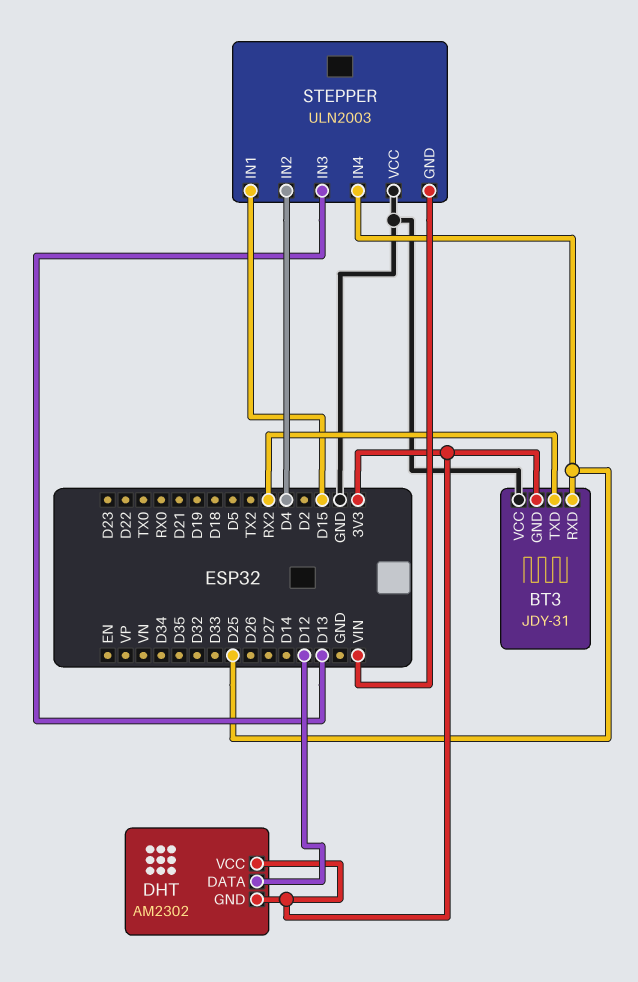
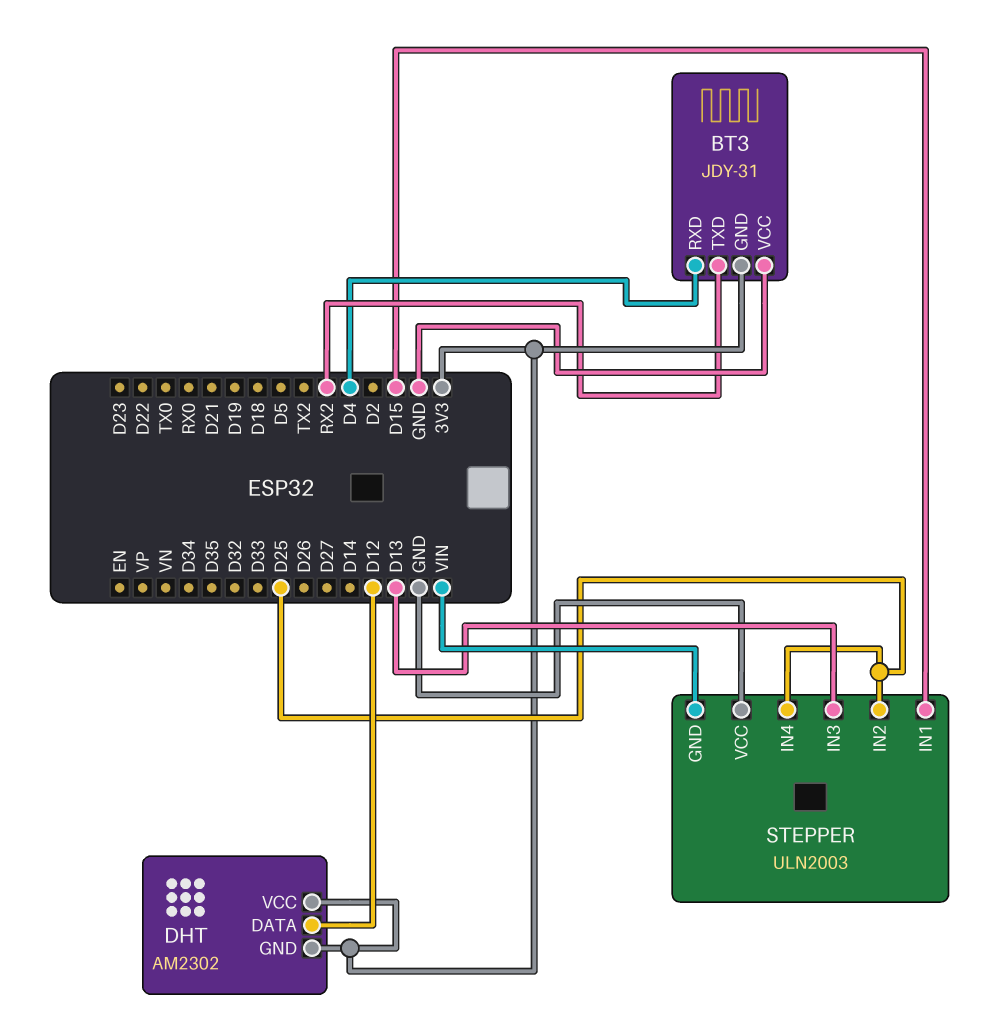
BT3 pin RXD: D25 -> D4
STEPPER pin IN2: D4 -> D25

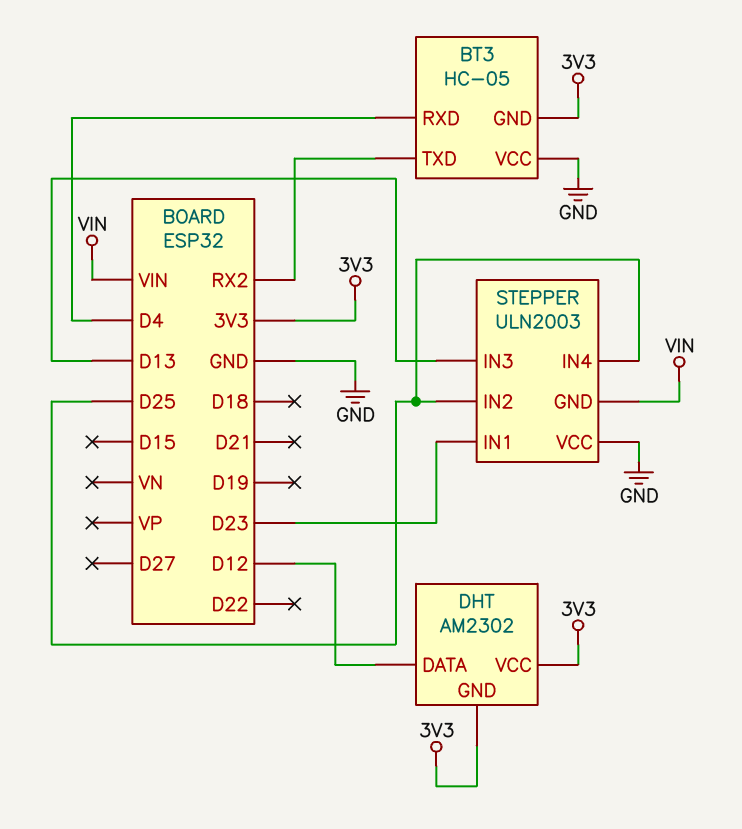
BT3: JDY-31 -> HC-05
STEPPER pin IN1: D15 -> D23

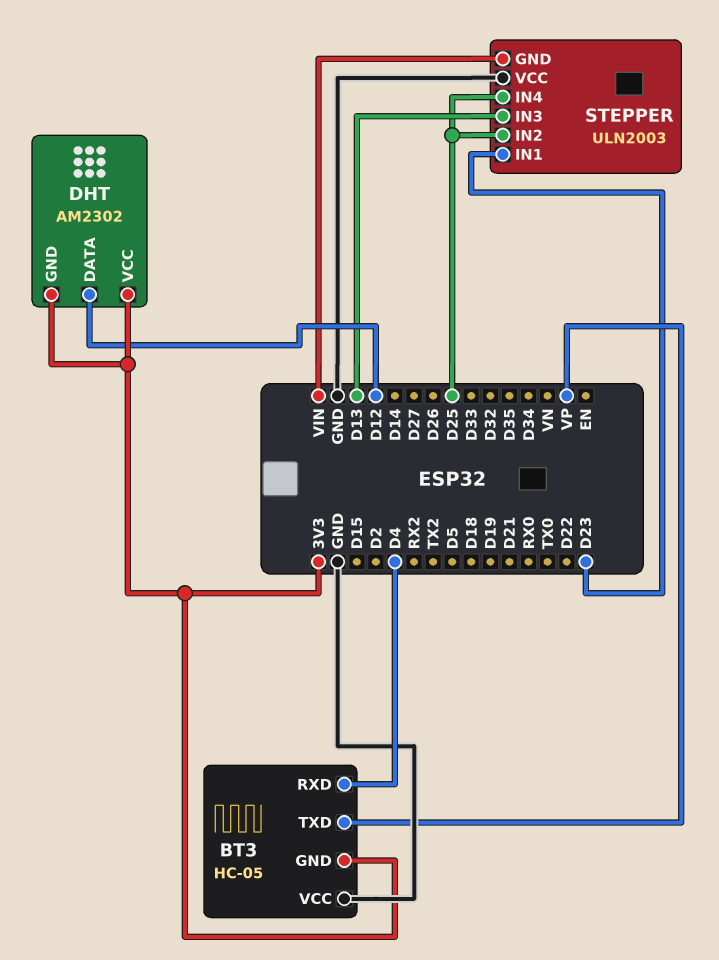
BT3 pin TXD: RX2 -> VP

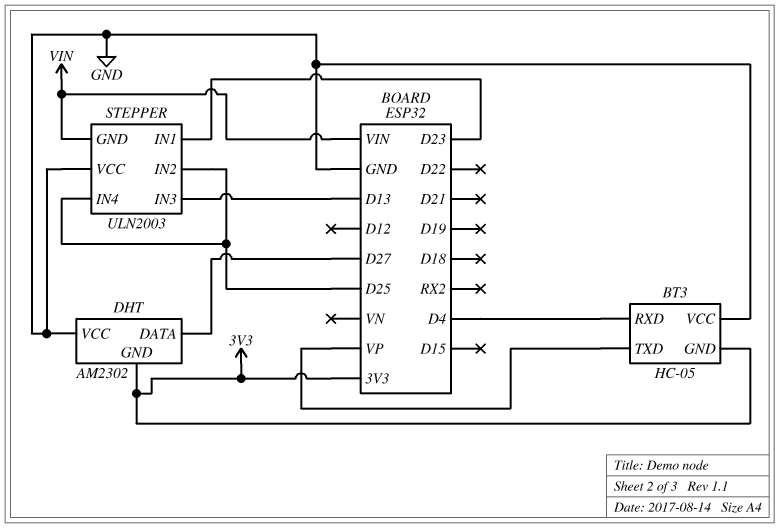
DHT pin DATA: D12 -> D27
DHT pin VCC: 3V3 -> GND

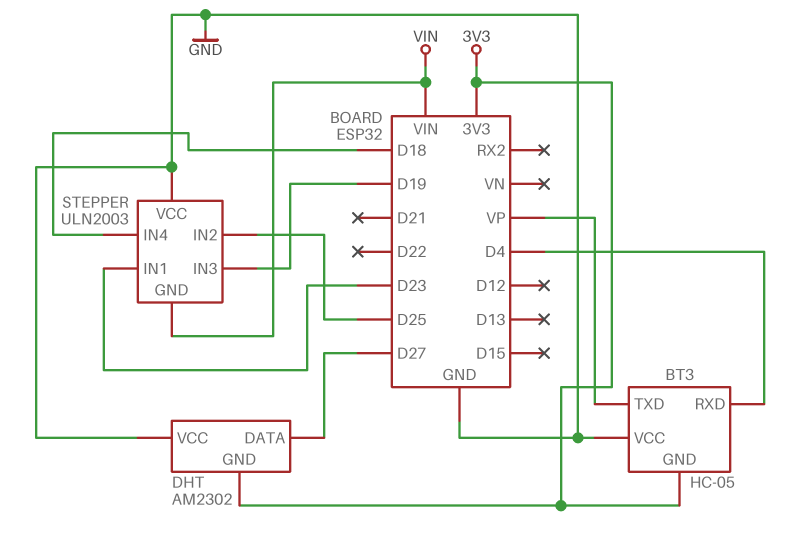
STEPPER pin IN3: D13 -> D19
STEPPER pin IN4: D25 -> D18

